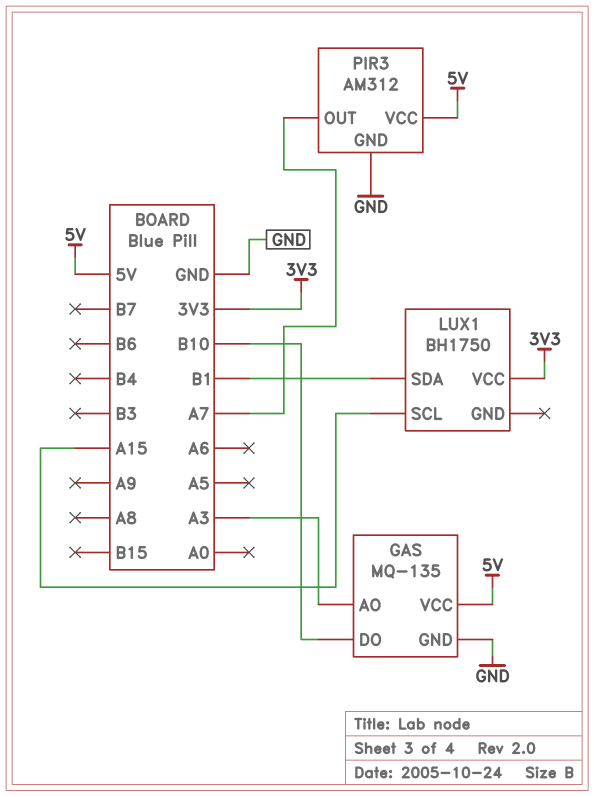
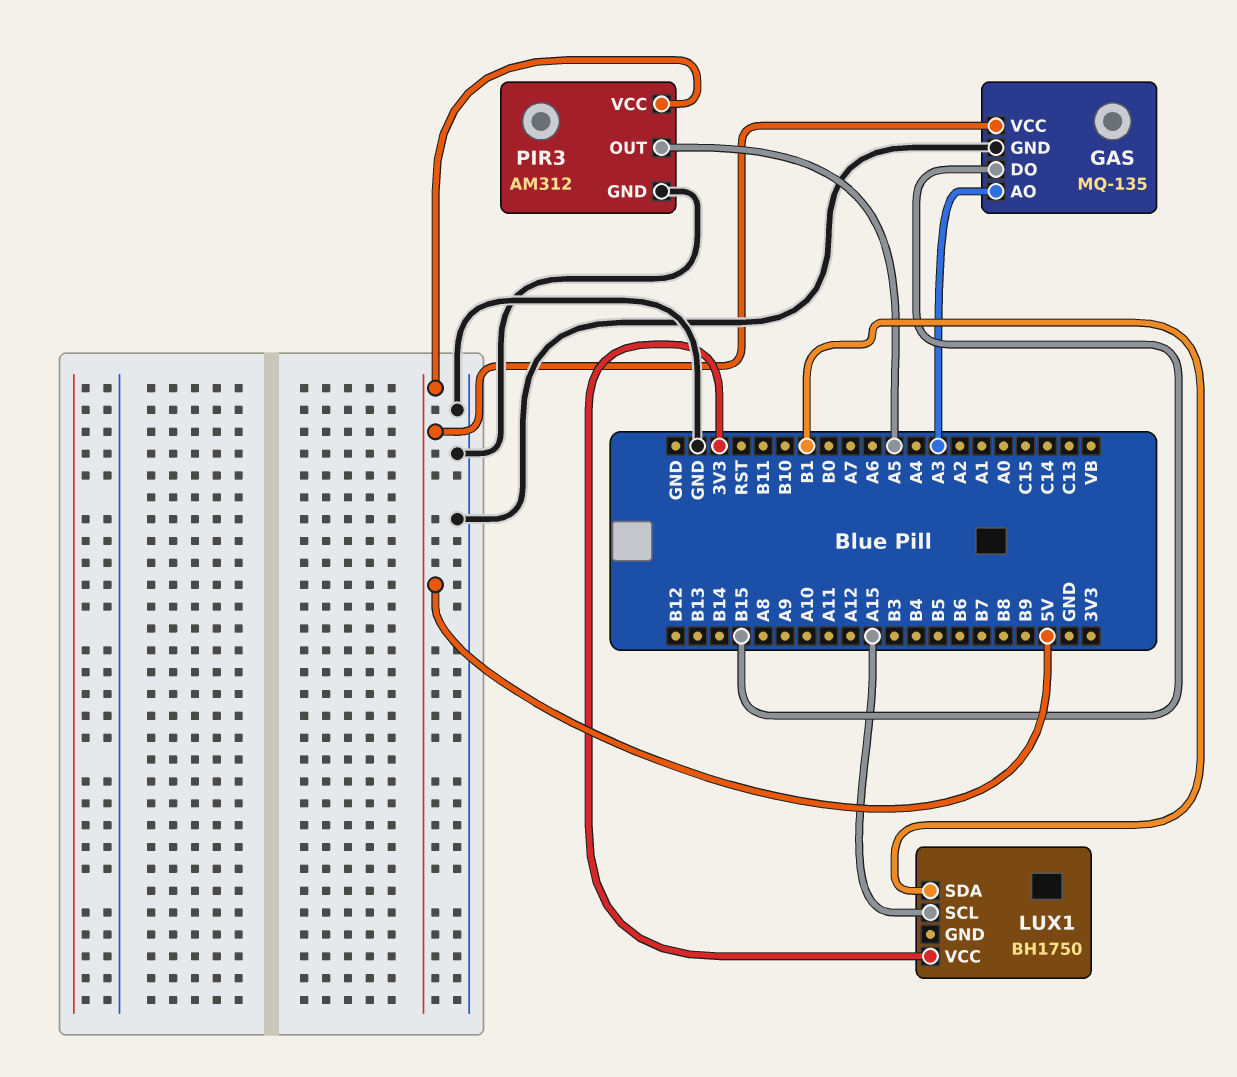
GAS pin DO: B10 -> B15
PIR3 pin OUT: A7 -> A5

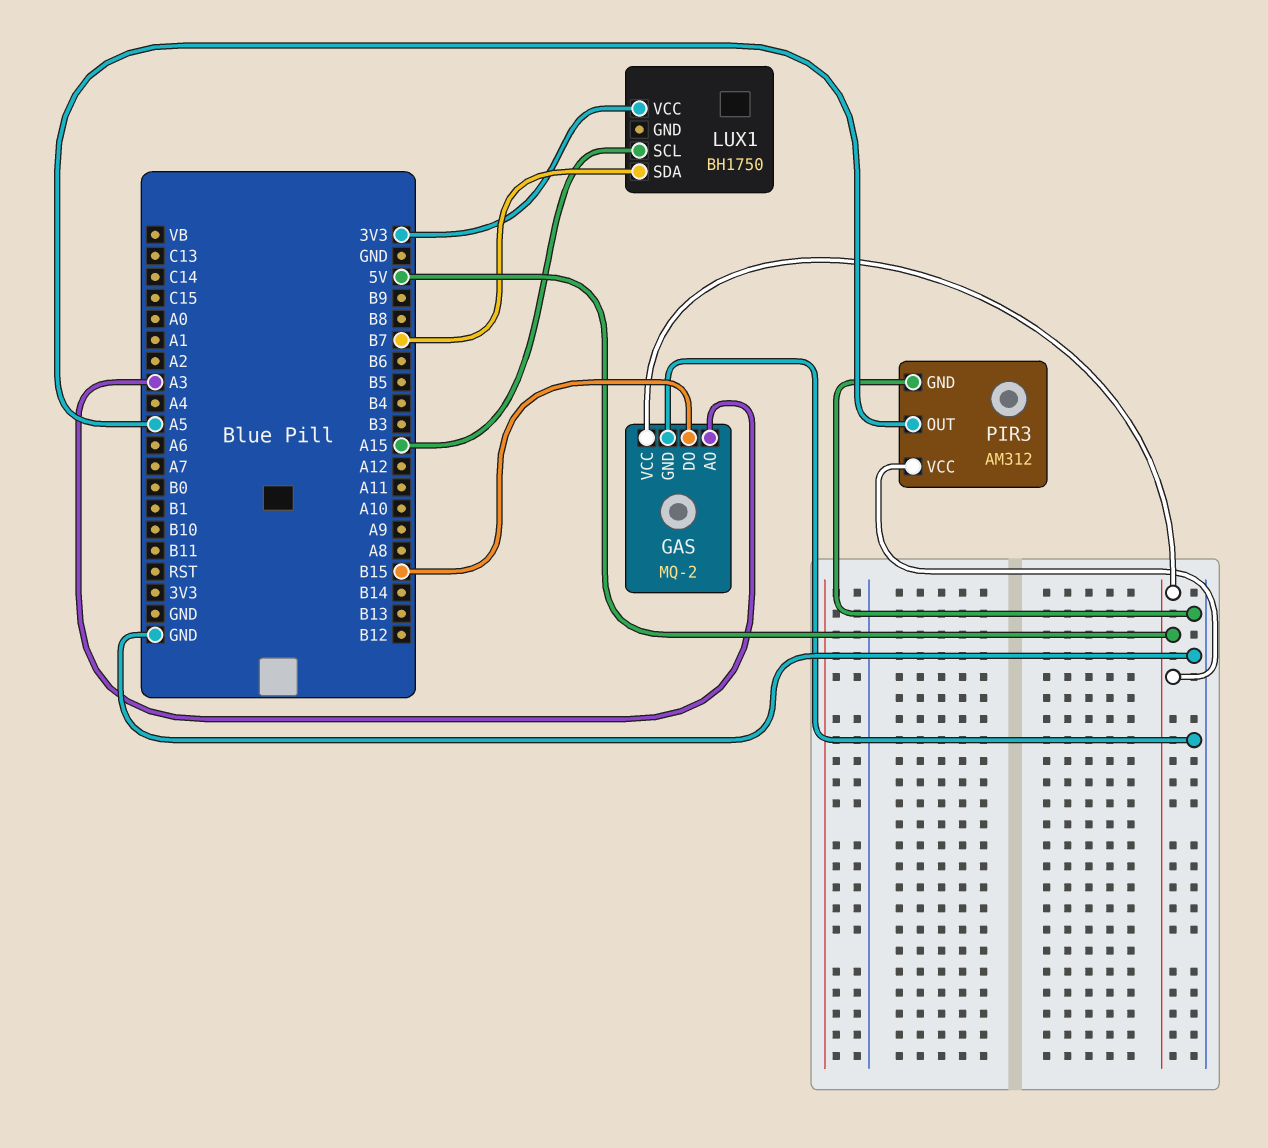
GAS: MQ-135 -> MQ-2
LUX1 pin SDA: B1 -> B7

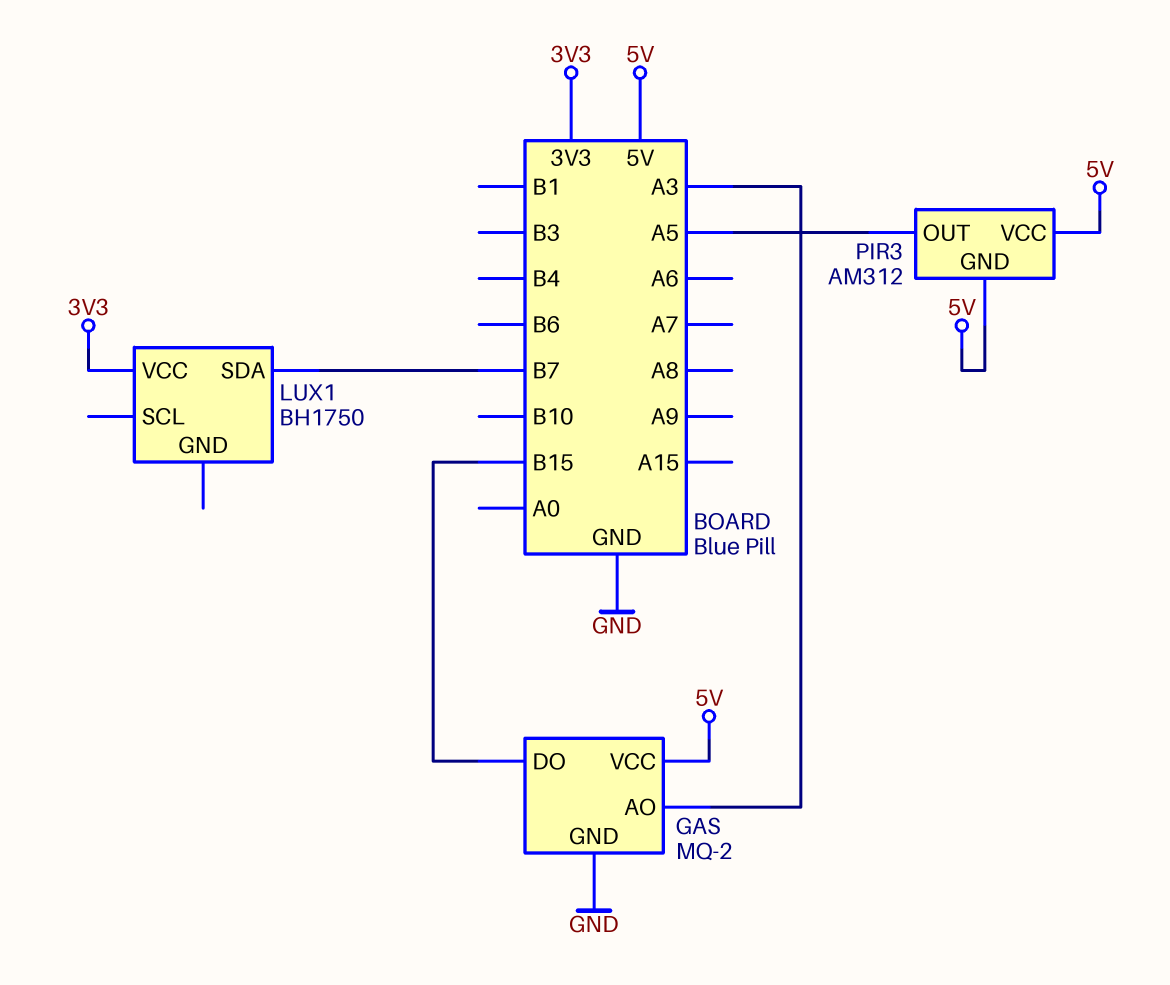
LUX1 pin SCL: A15 -> none
PIR3 pin GND: GND -> 5V

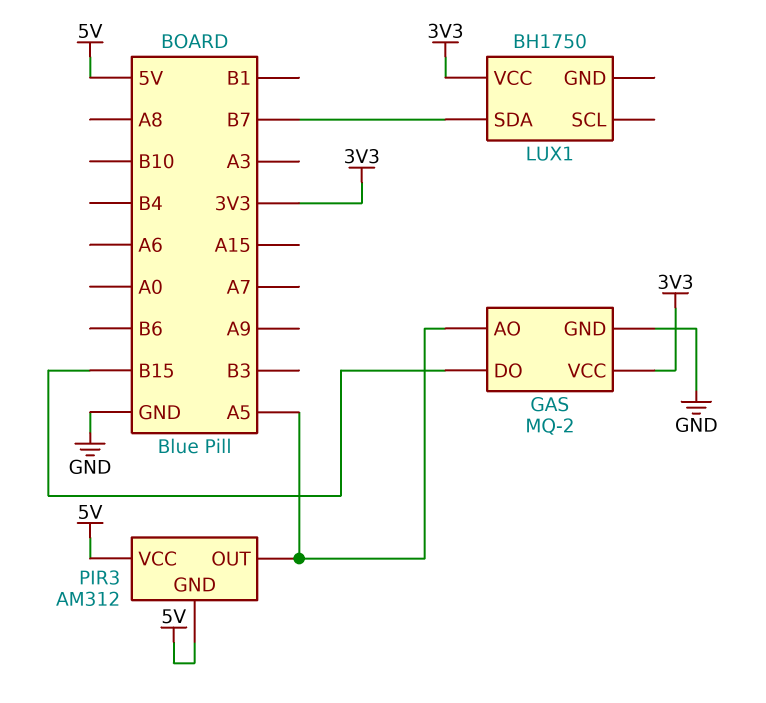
GAS pin AO: A3 -> A5
GAS pin VCC: 5V -> 3V3

